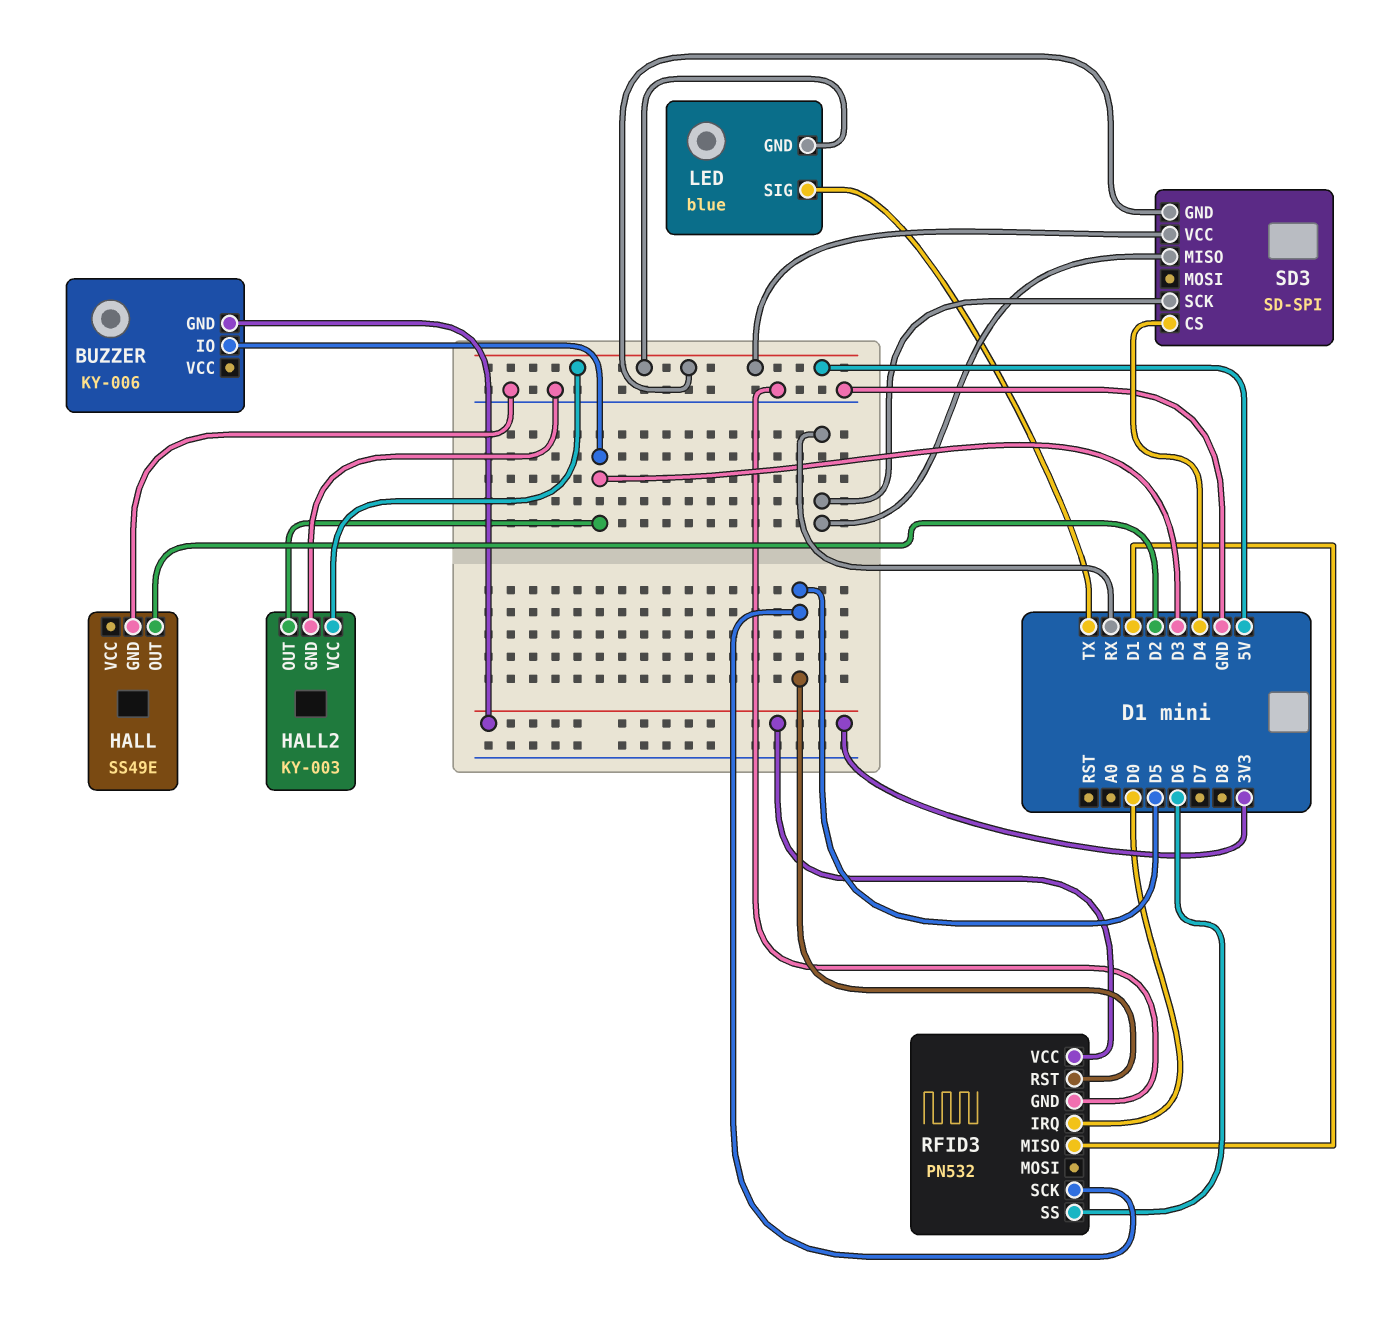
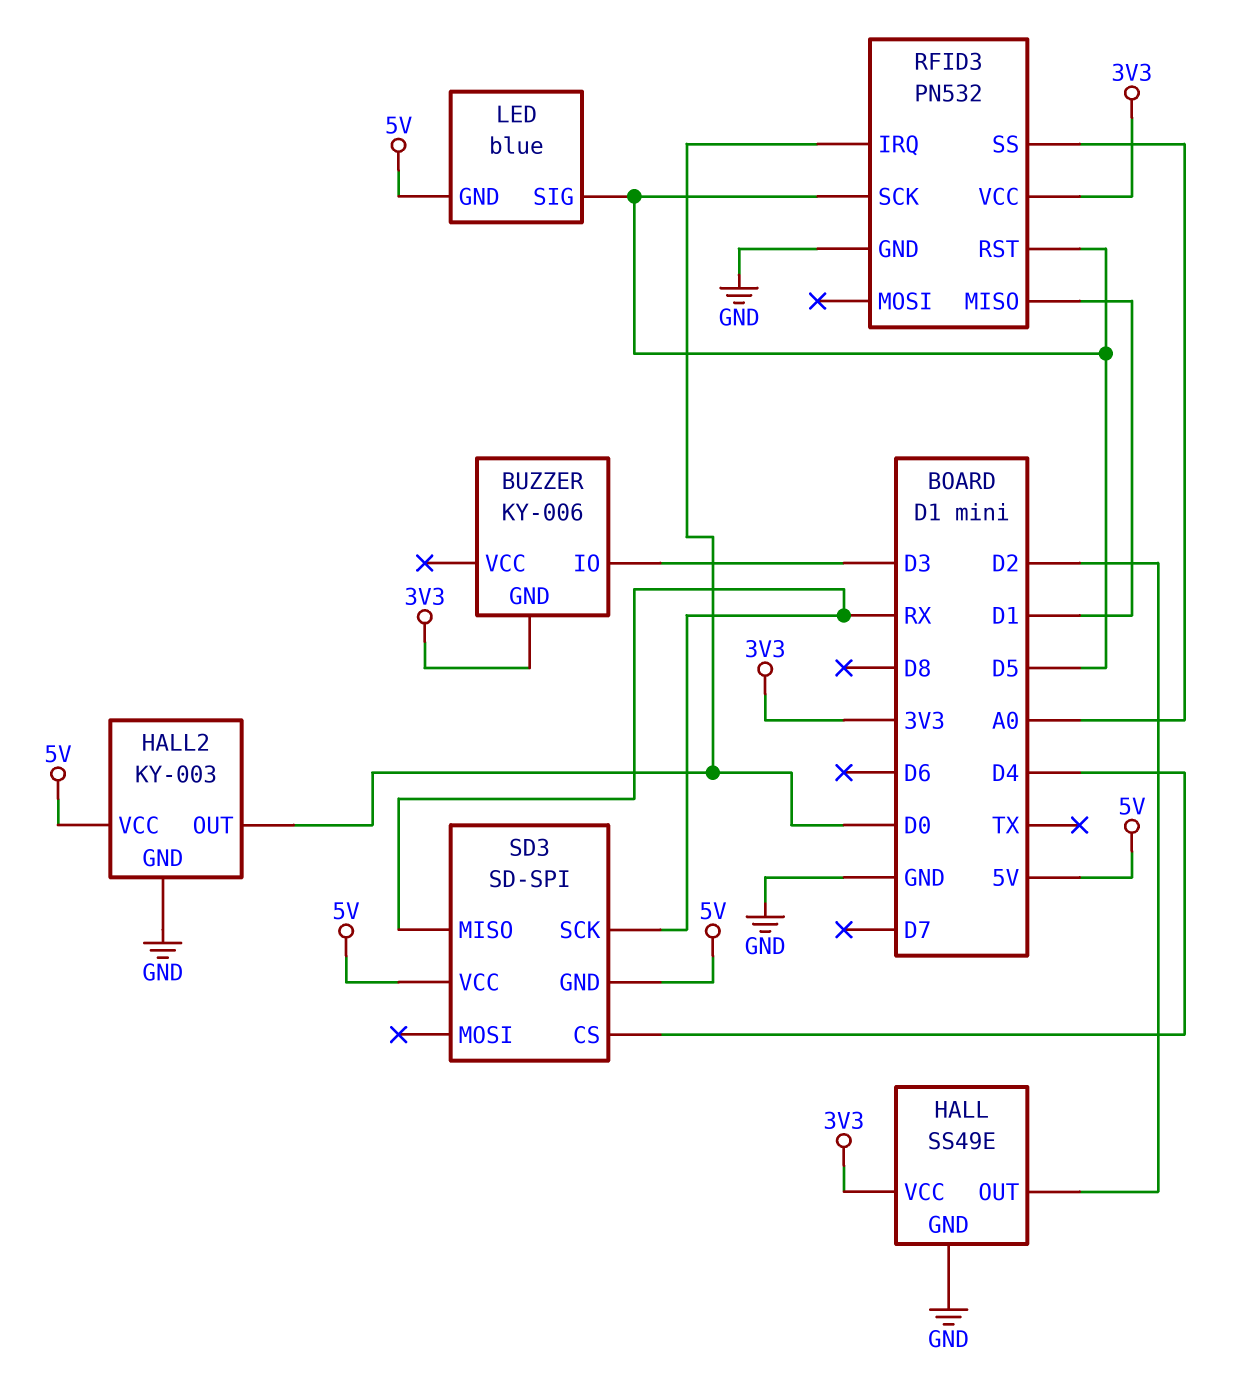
HALL pin VCC: none -> 3V3
HALL2 pin OUT: D3 -> D0
LED pin SIG: TX -> D5
RFID3 pin SS: D6 -> A0

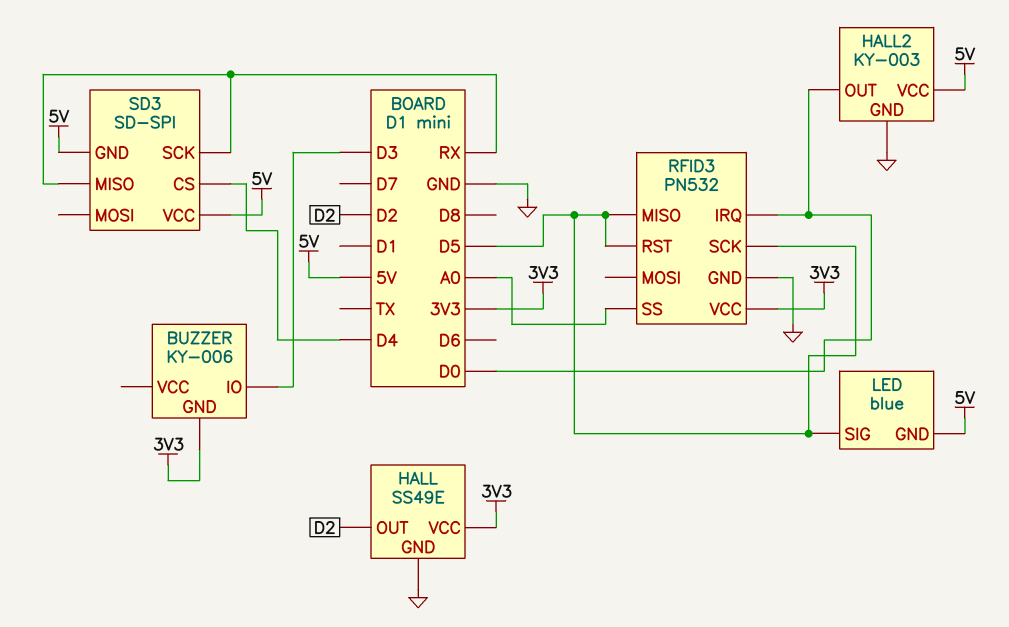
RFID3 pin MISO: D1 -> D5

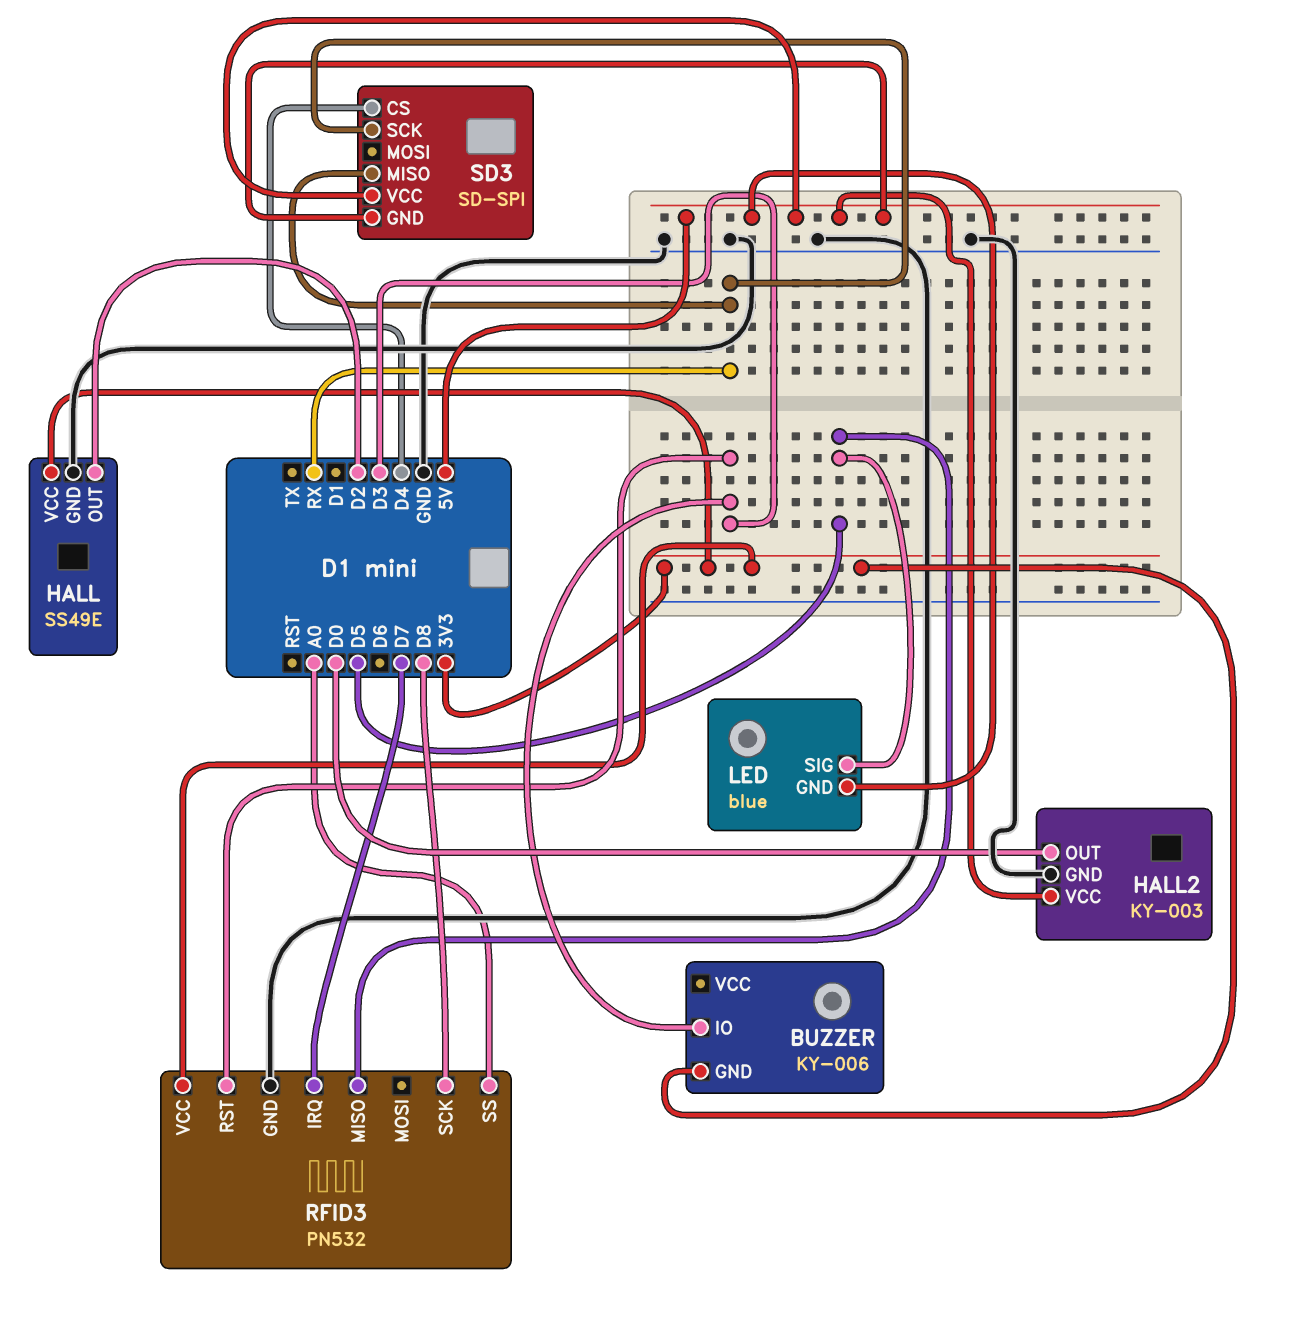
RFID3 pin IRQ: D0 -> D7
RFID3 pin RST: D5 -> D3
RFID3 pin SCK: D5 -> D8

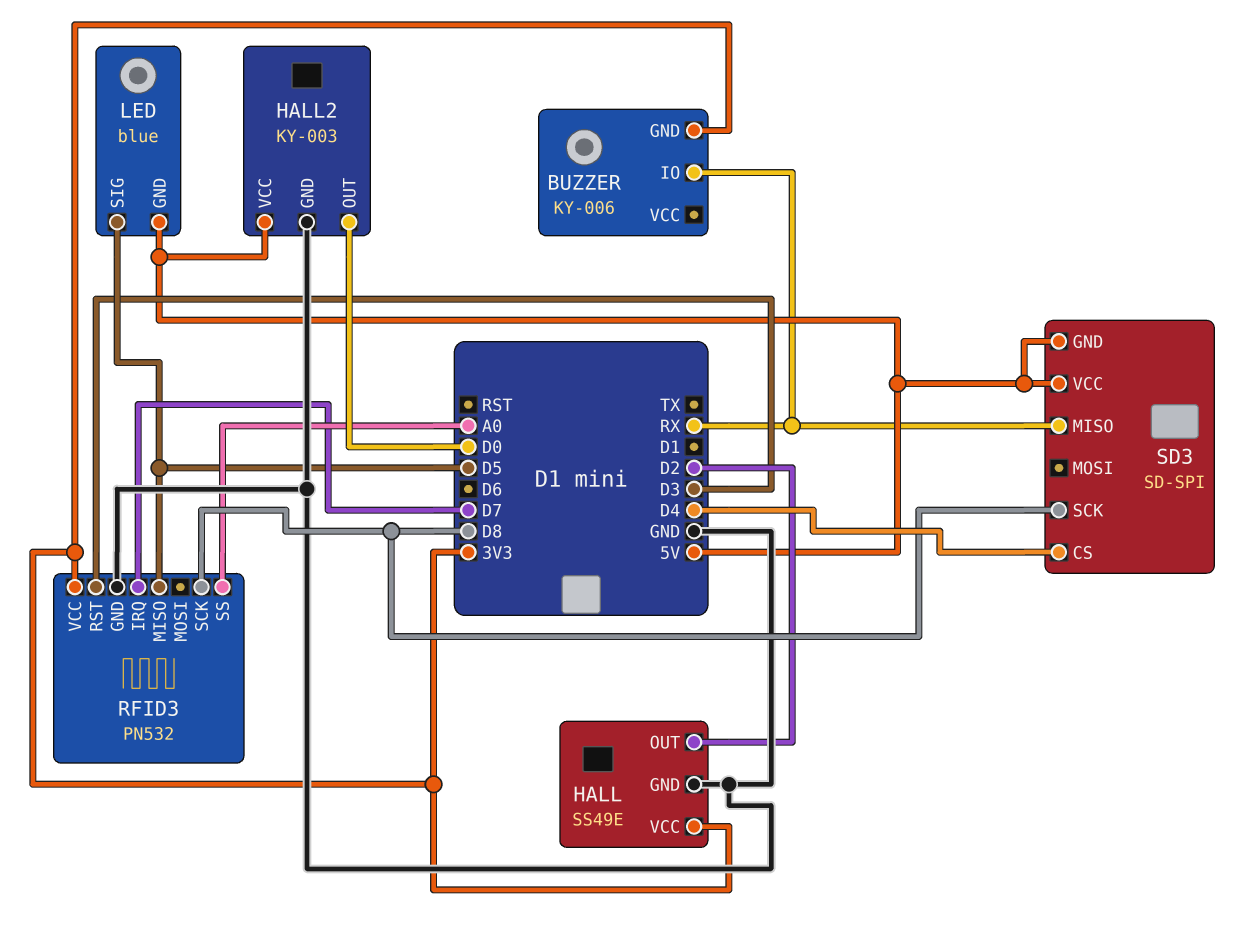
BUZZER pin IO: D3 -> RX
SD3 pin SCK: RX -> D8

